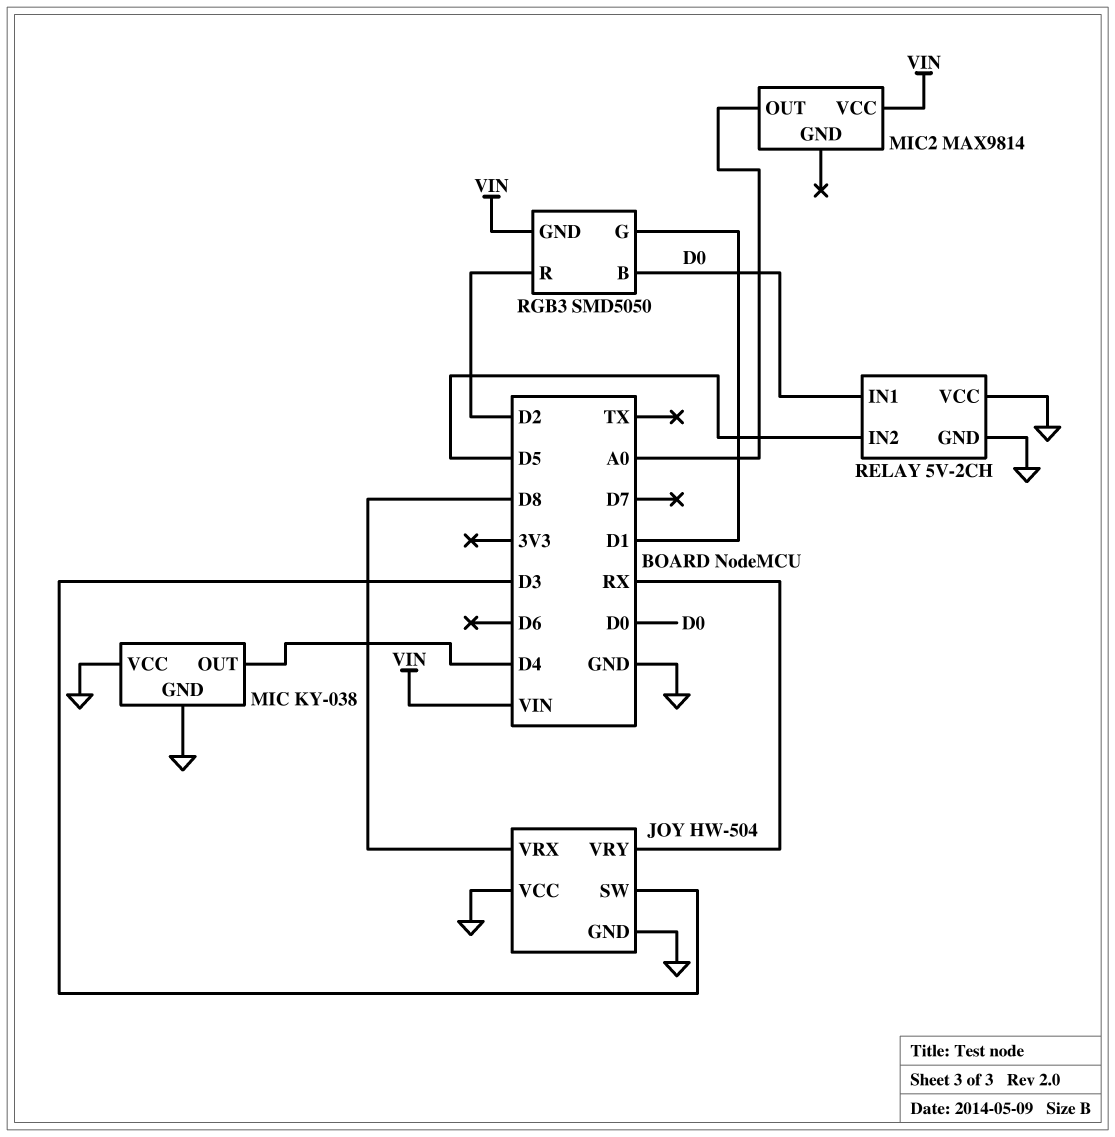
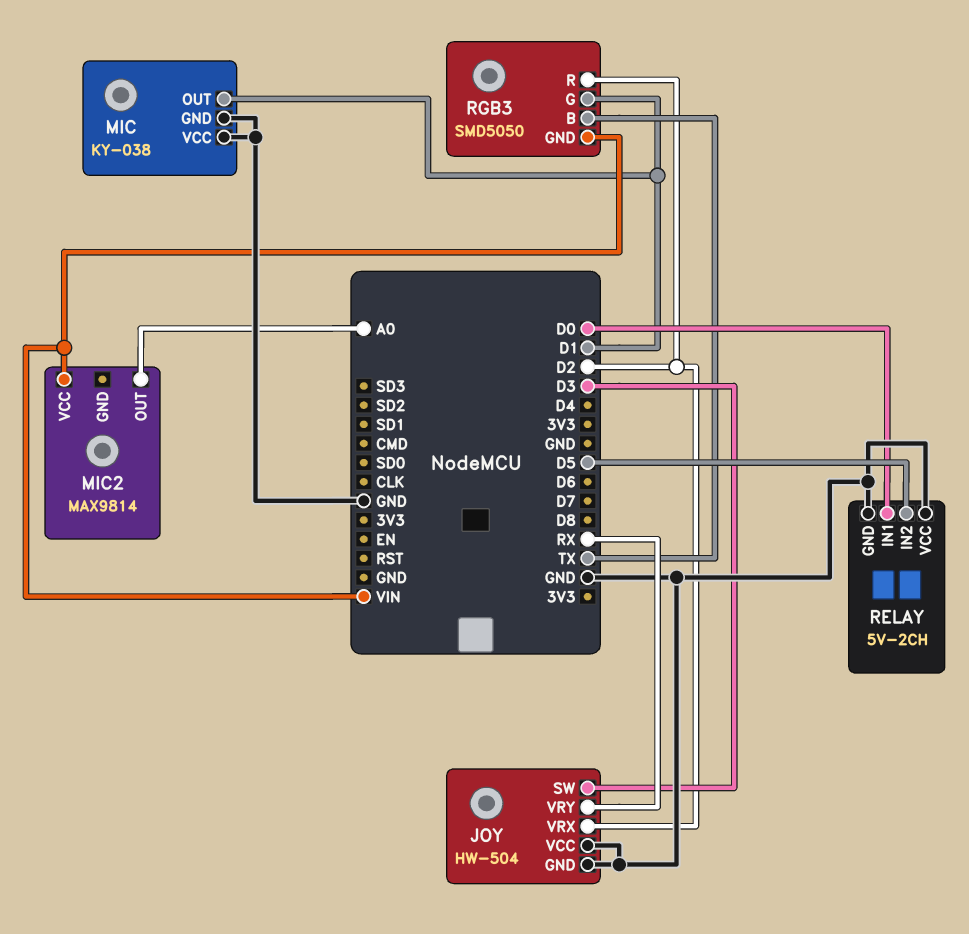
JOY pin VRX: D8 -> D2
MIC pin OUT: D4 -> D1
RGB3 pin B: D0 -> TX

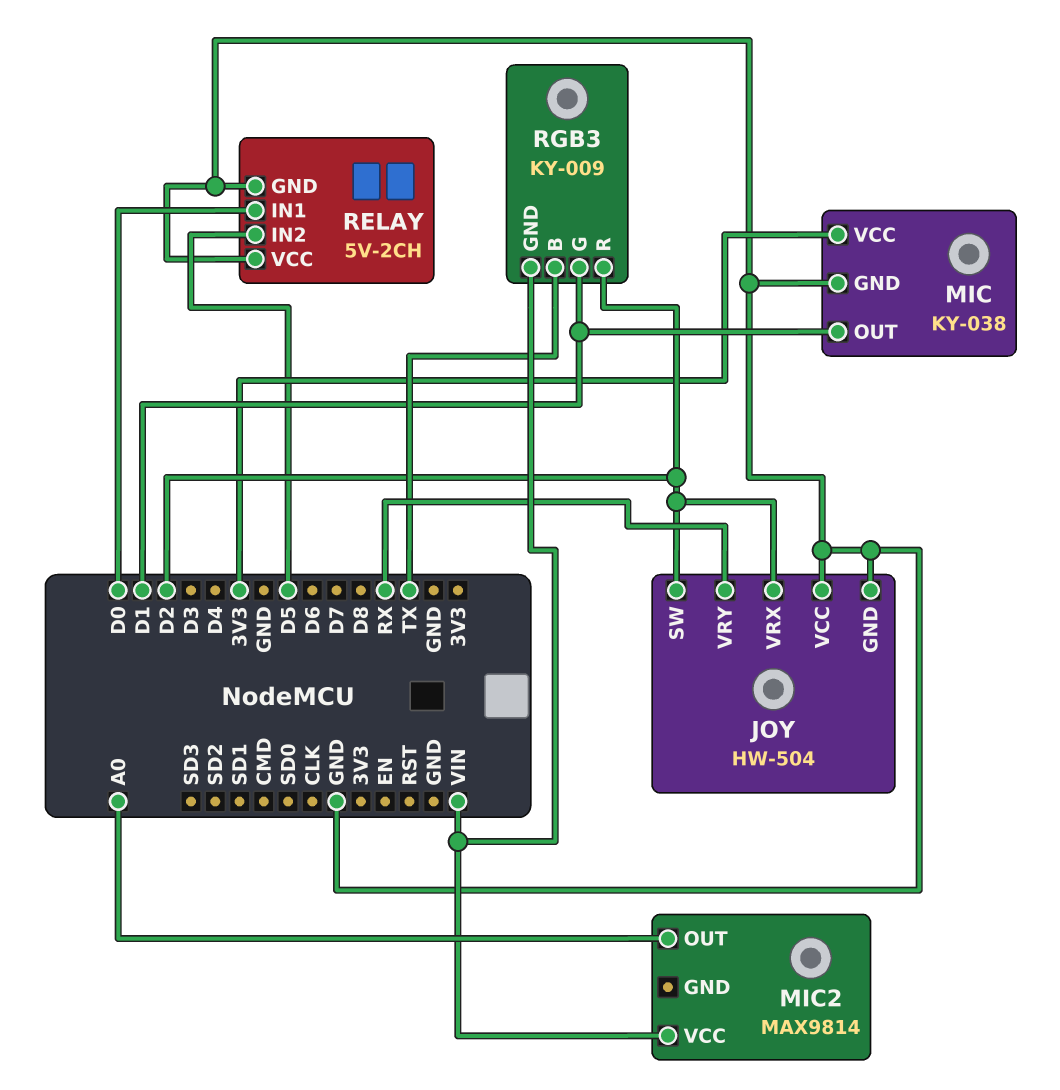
JOY pin SW: D3 -> D2
MIC pin VCC: GND -> 3V3
RGB3: SMD5050 -> KY-009

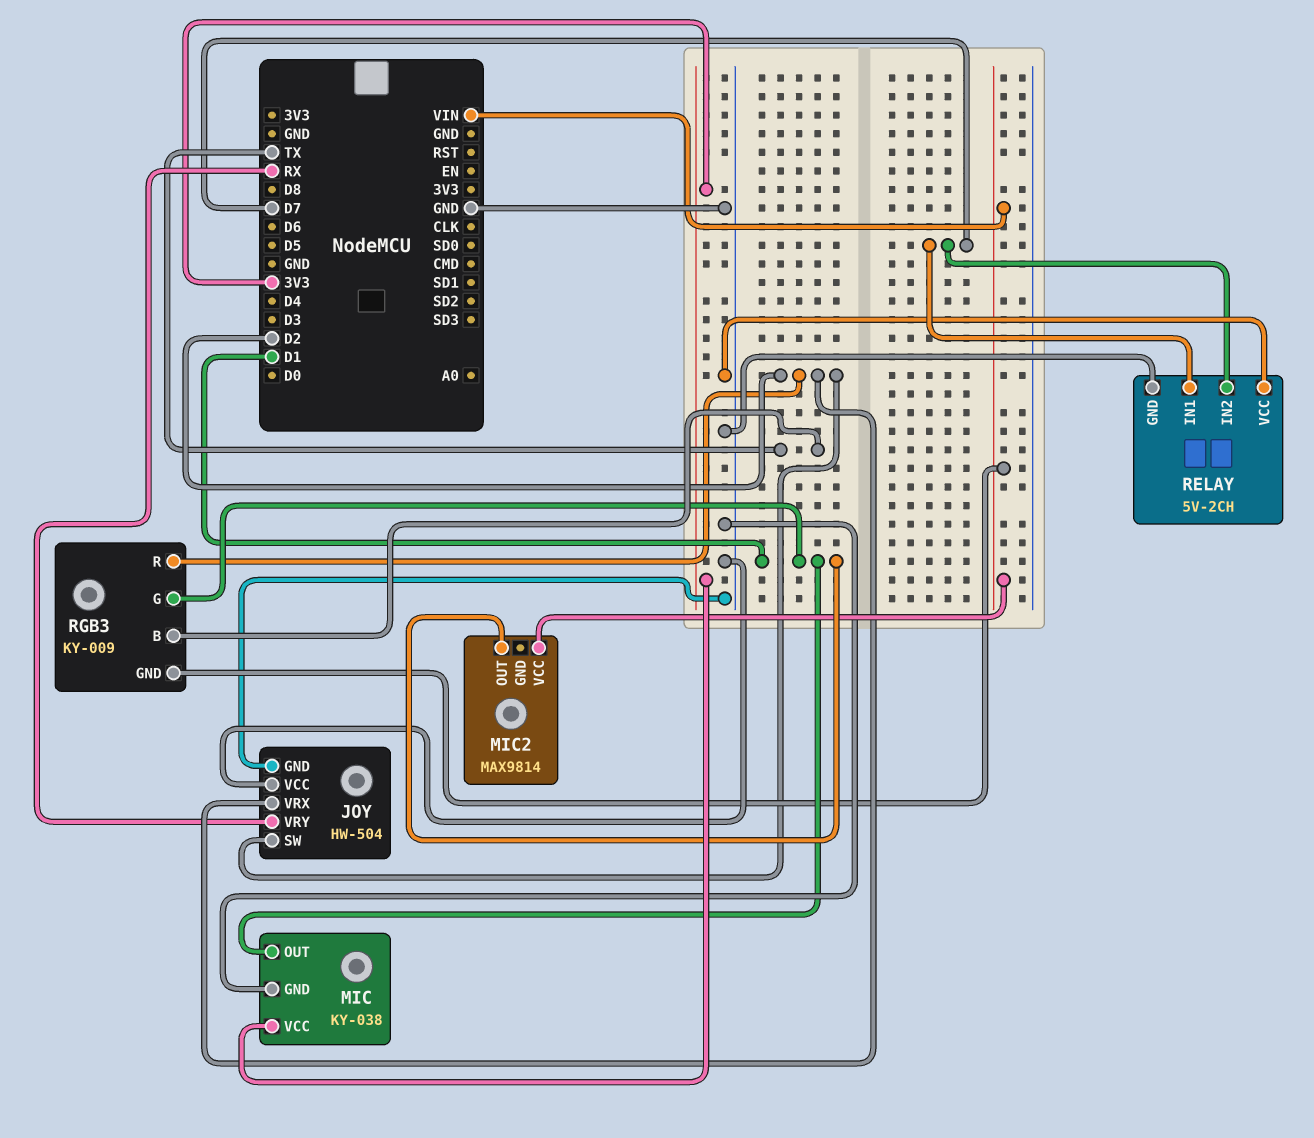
MIC2 pin OUT: A0 -> D1
RELAY pin IN1: D0 -> D7
RELAY pin IN2: D5 -> D7

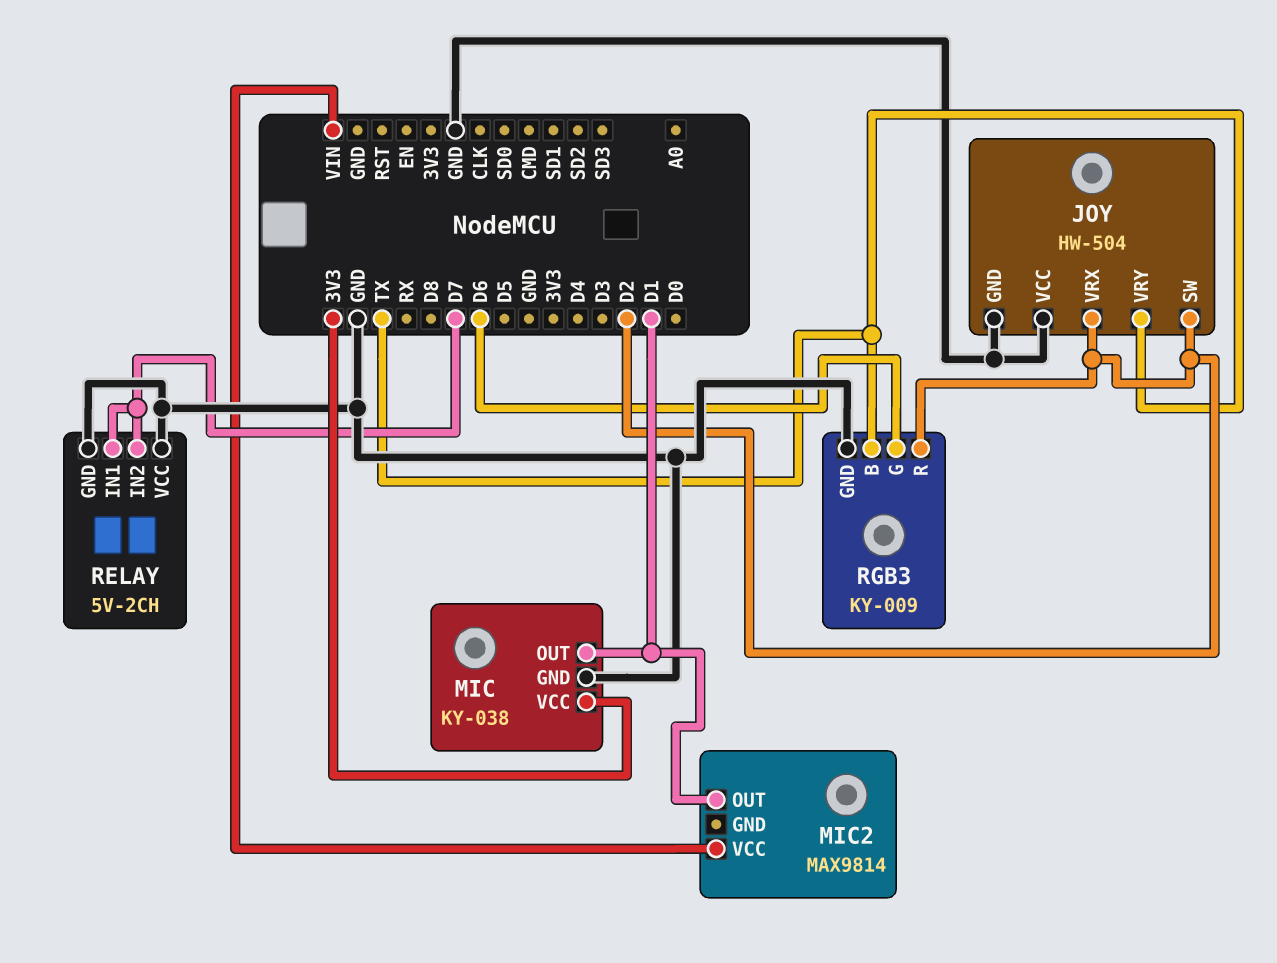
JOY pin VRY: RX -> TX
RGB3 pin G: D1 -> D6
RGB3 pin GND: VIN -> GND

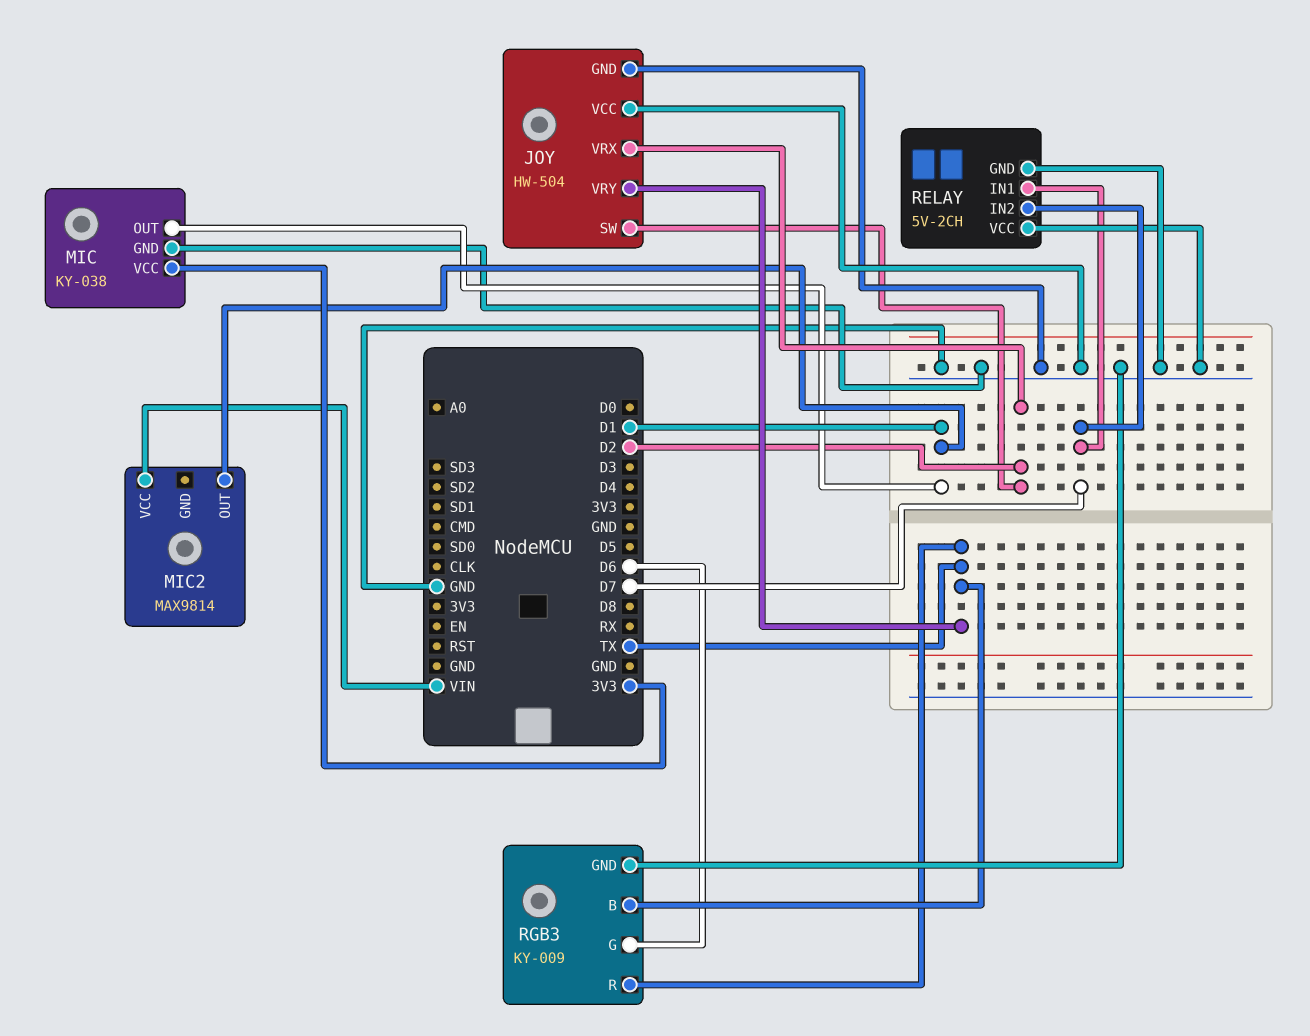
RGB3 pin R: D2 -> TX

